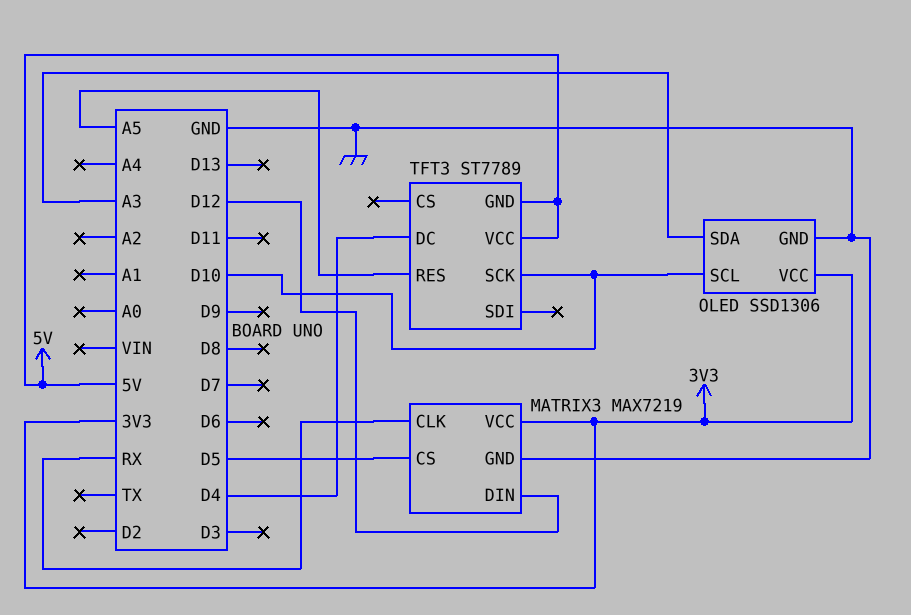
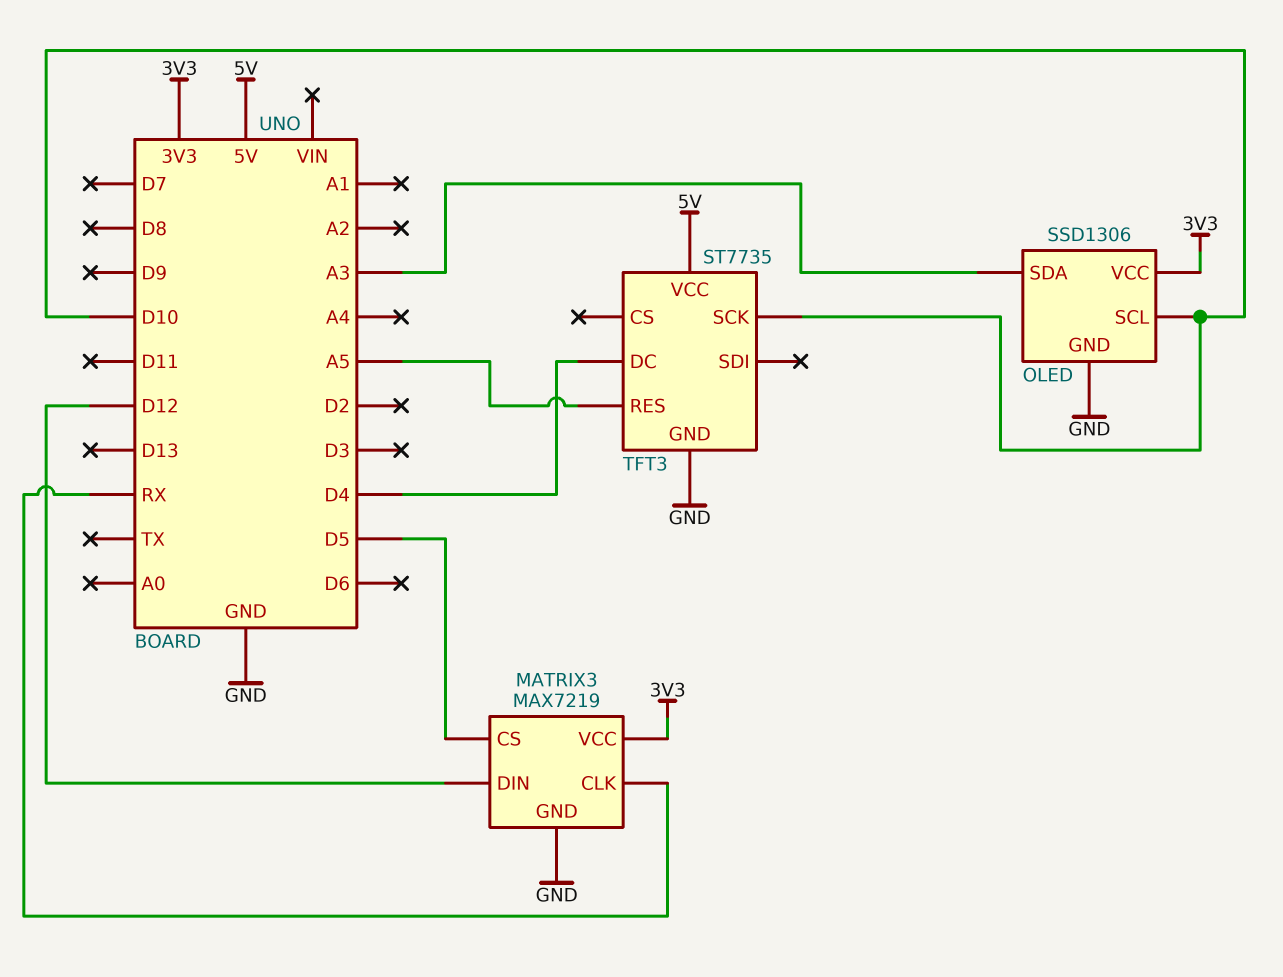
TFT3: ST7789 -> ST7735
TFT3 pin GND: 5V -> GND

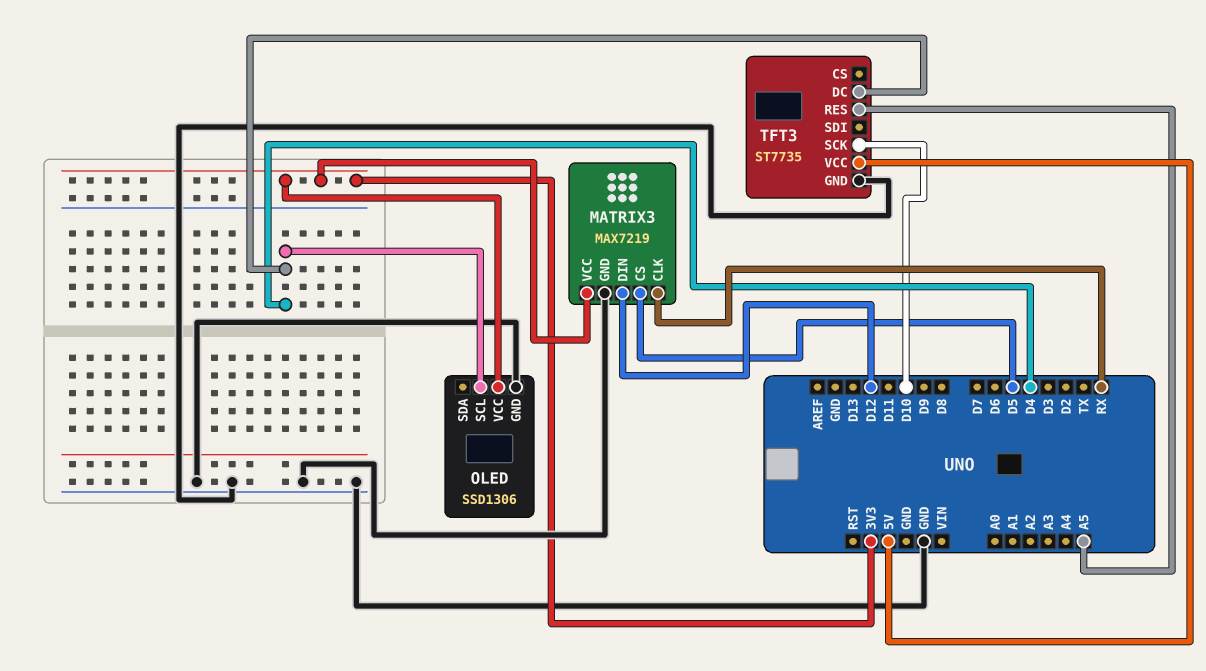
OLED pin SCL: D10 -> D4
OLED pin SDA: A3 -> none

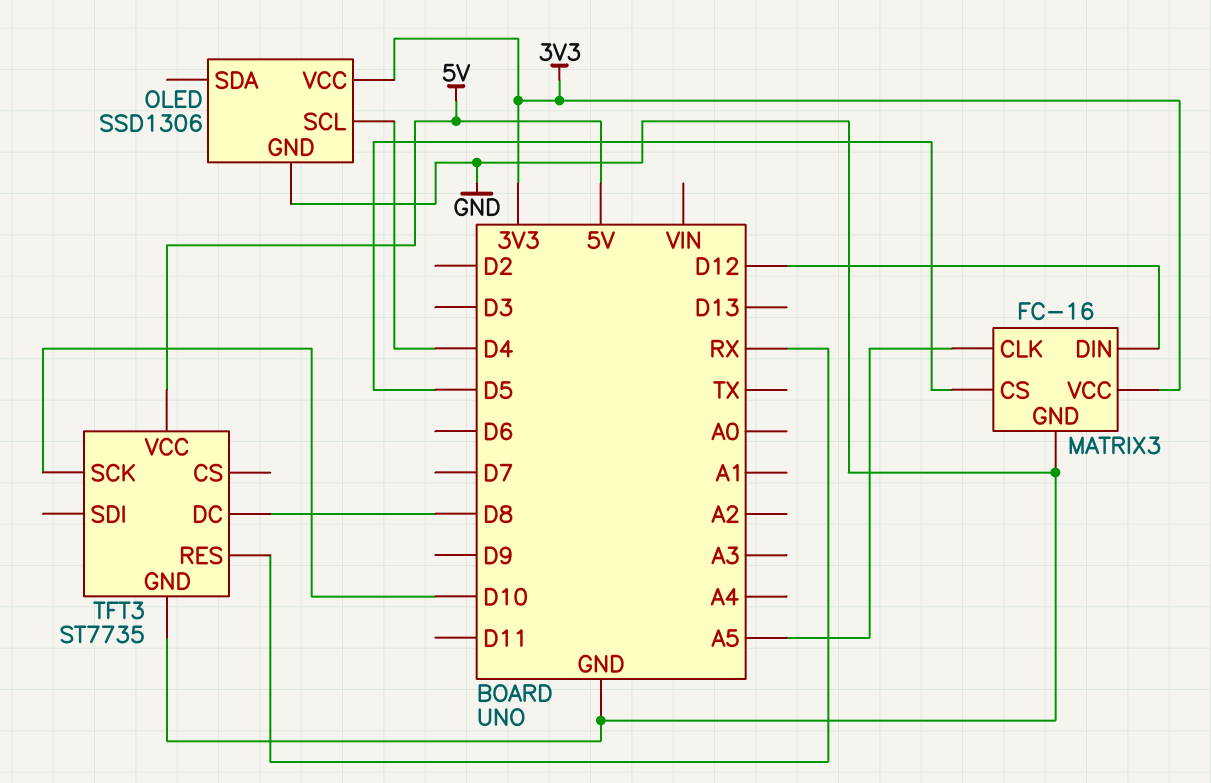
MATRIX3: MAX7219 -> FC-16
MATRIX3 pin CLK: RX -> A5
TFT3 pin DC: D4 -> D8
TFT3 pin RES: A5 -> RX

